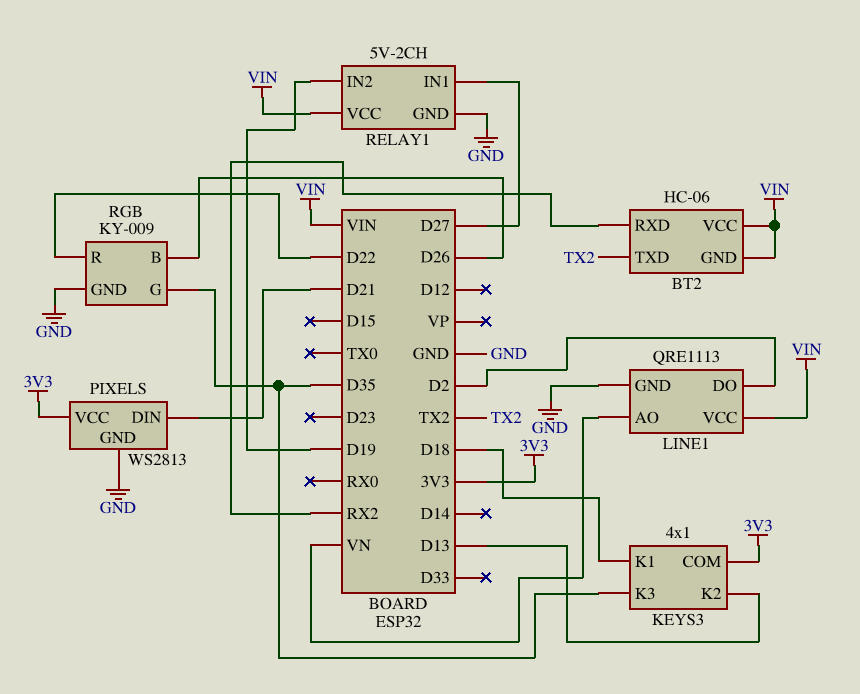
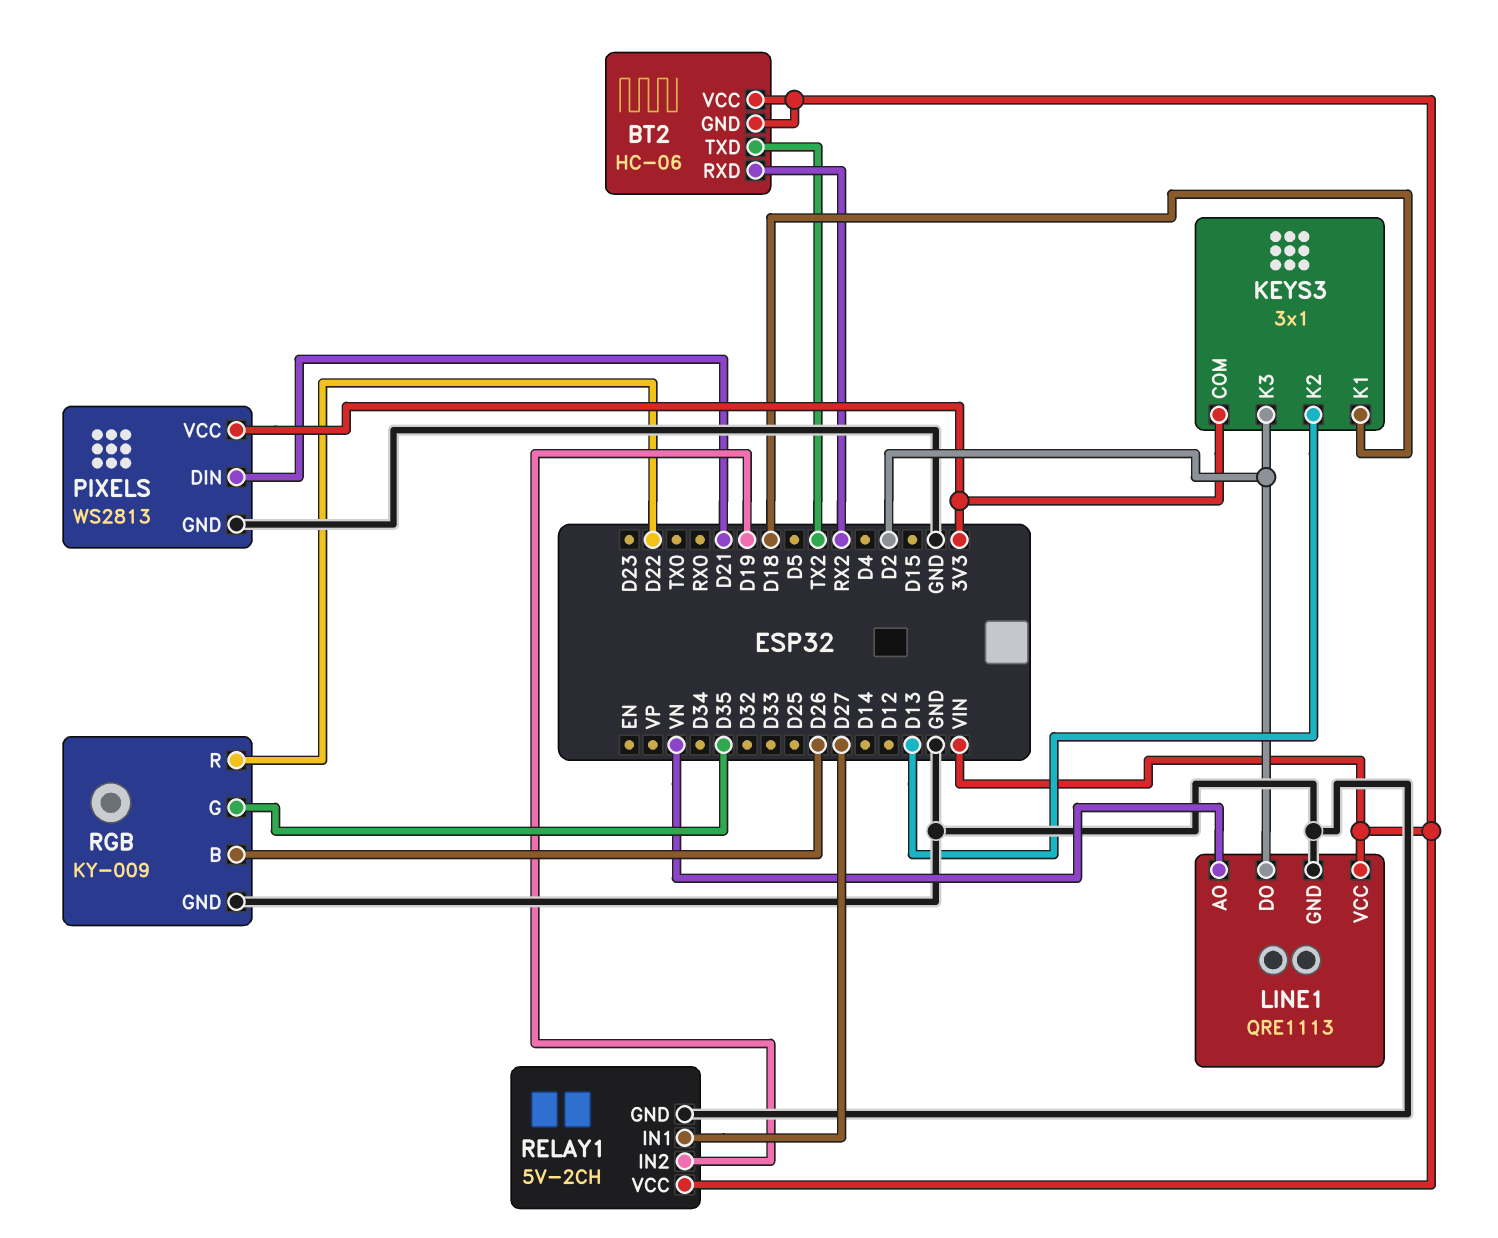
KEYS3: 4x1 -> 3x1
KEYS3 pin K3: D35 -> D2

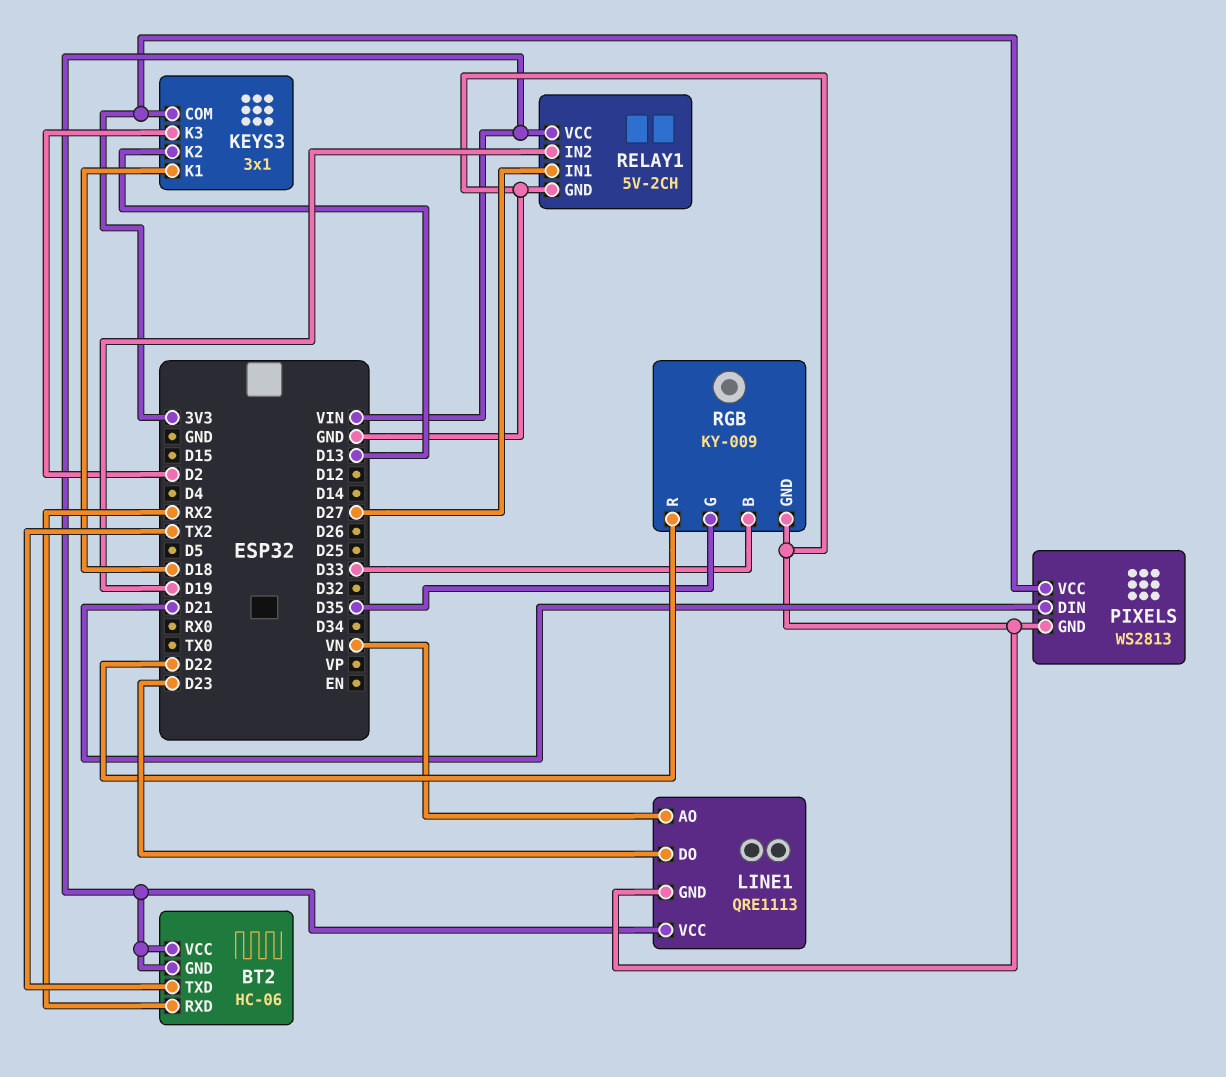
LINE1 pin DO: D2 -> D23
RGB pin B: D26 -> D33

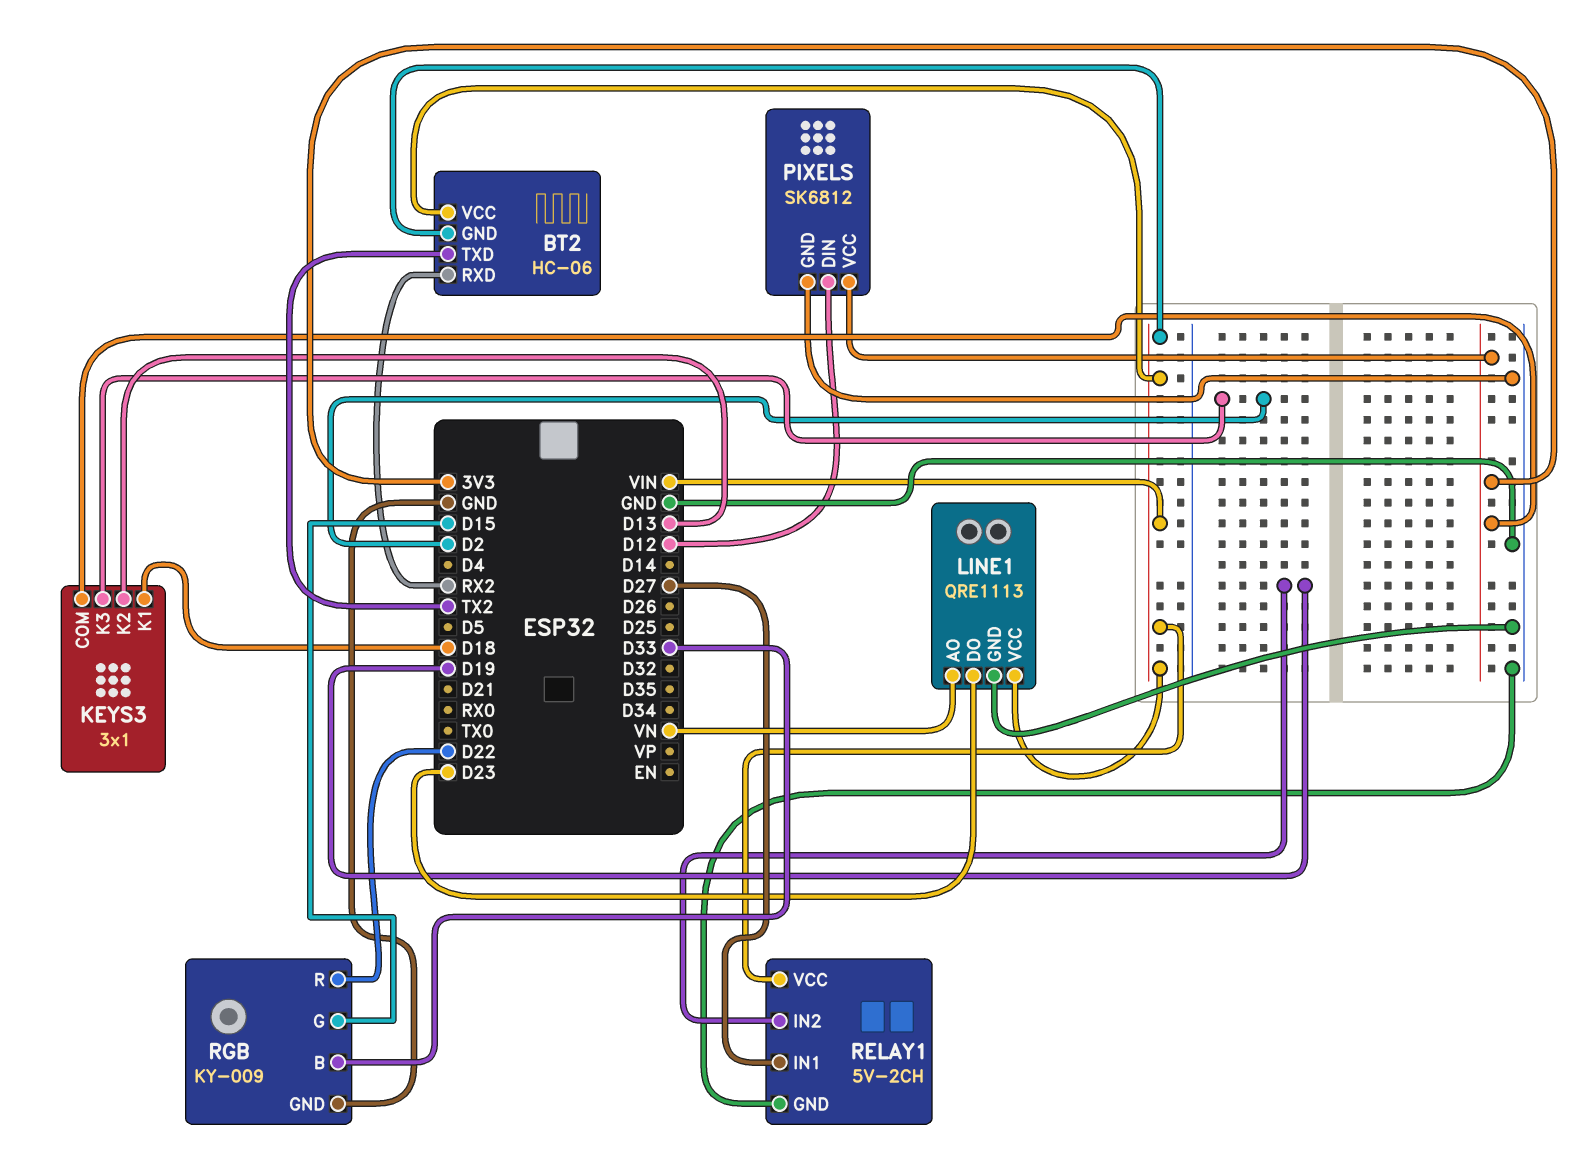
PIXELS: WS2813 -> SK6812
PIXELS pin DIN: D21 -> D12
RGB pin G: D35 -> D15

